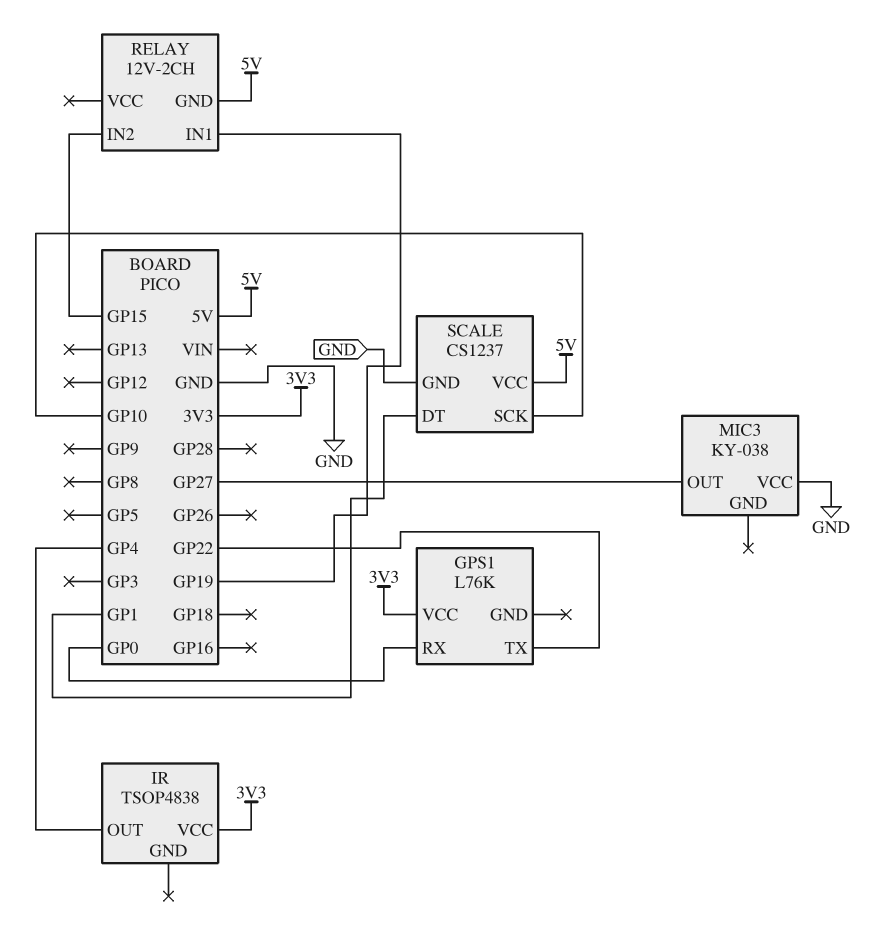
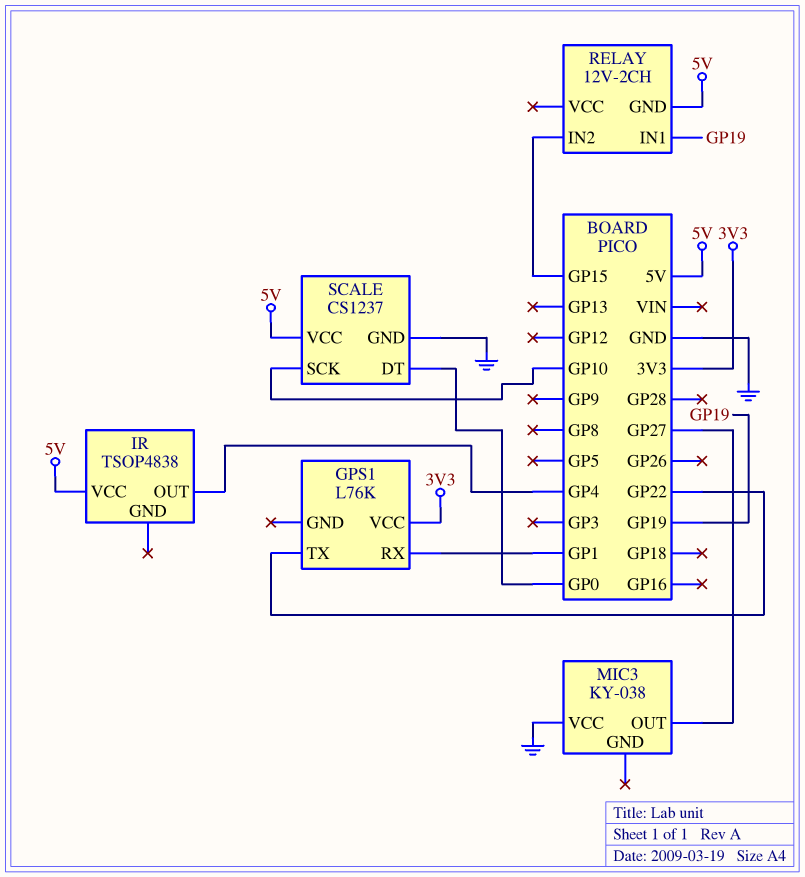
GPS1 pin RX: GP0 -> GP1
IR pin VCC: 3V3 -> 5V
SCALE pin DT: GP1 -> GP0

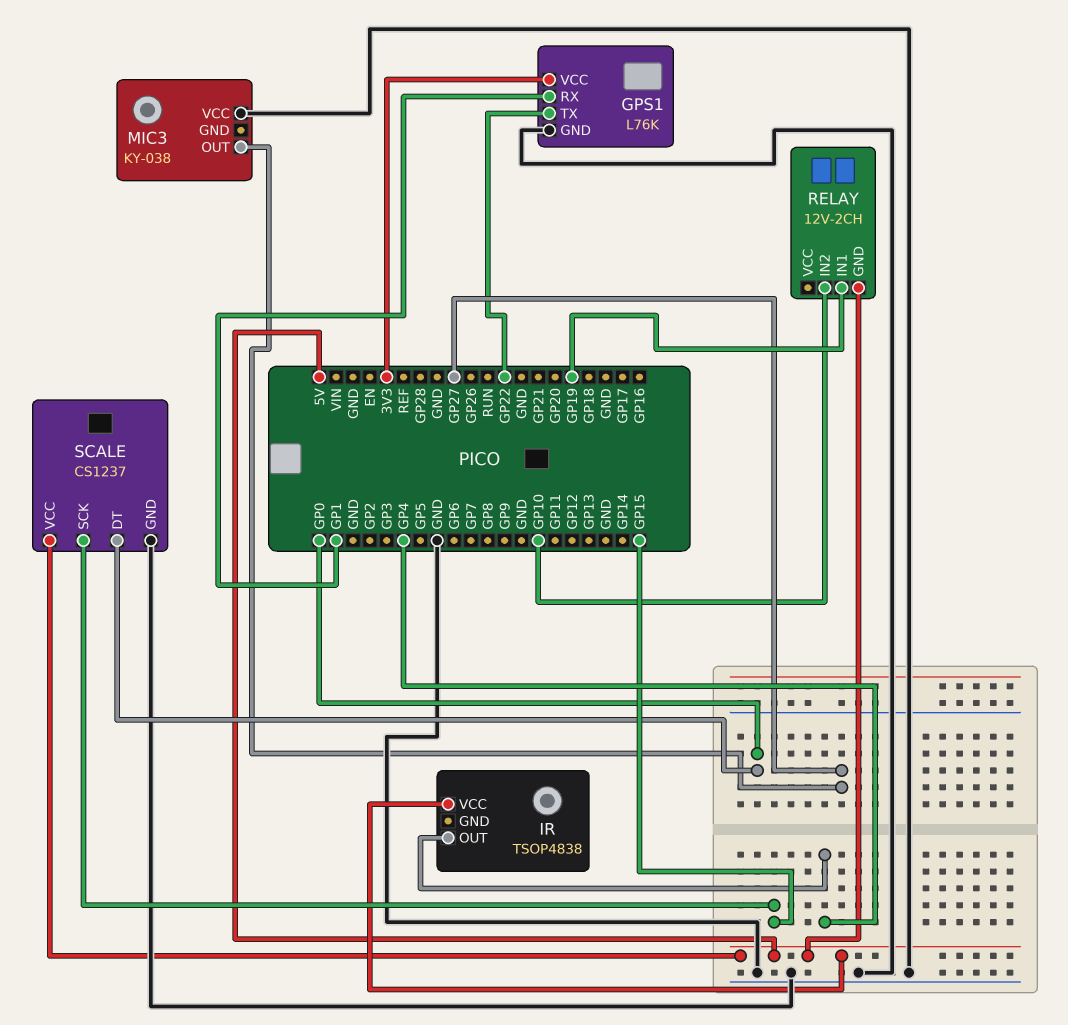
GPS1 pin GND: none -> GND
RELAY pin IN2: GP15 -> GP10
SCALE pin SCK: GP10 -> GP15

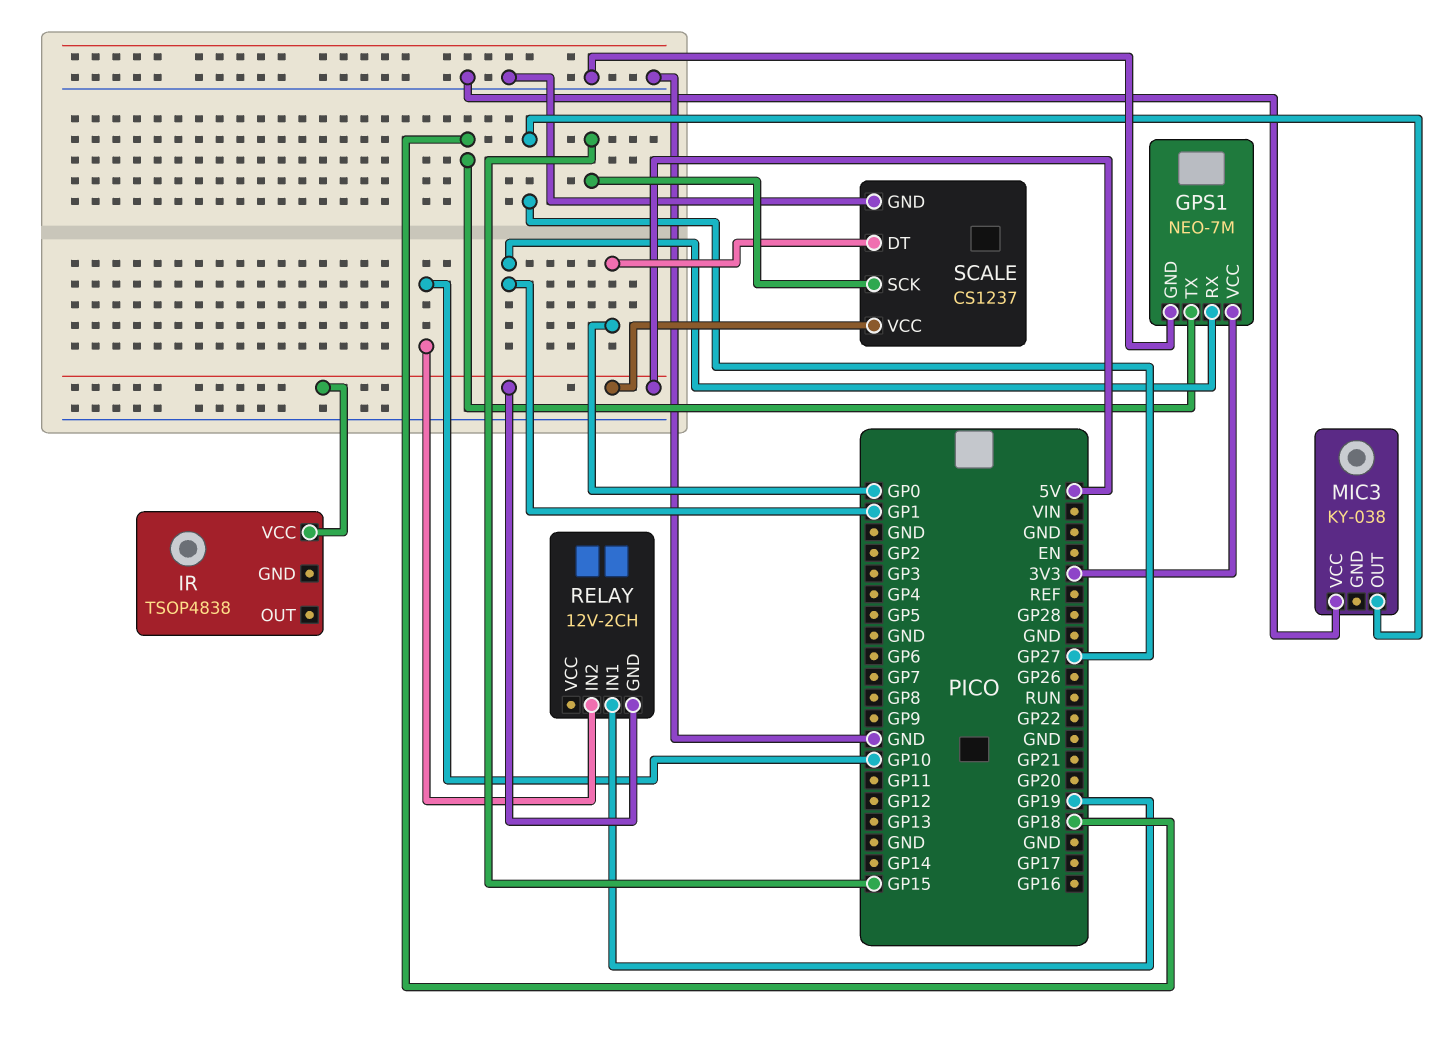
GPS1: L76K -> NEO-7M
GPS1 pin TX: GP22 -> GP18
IR pin OUT: GP4 -> none

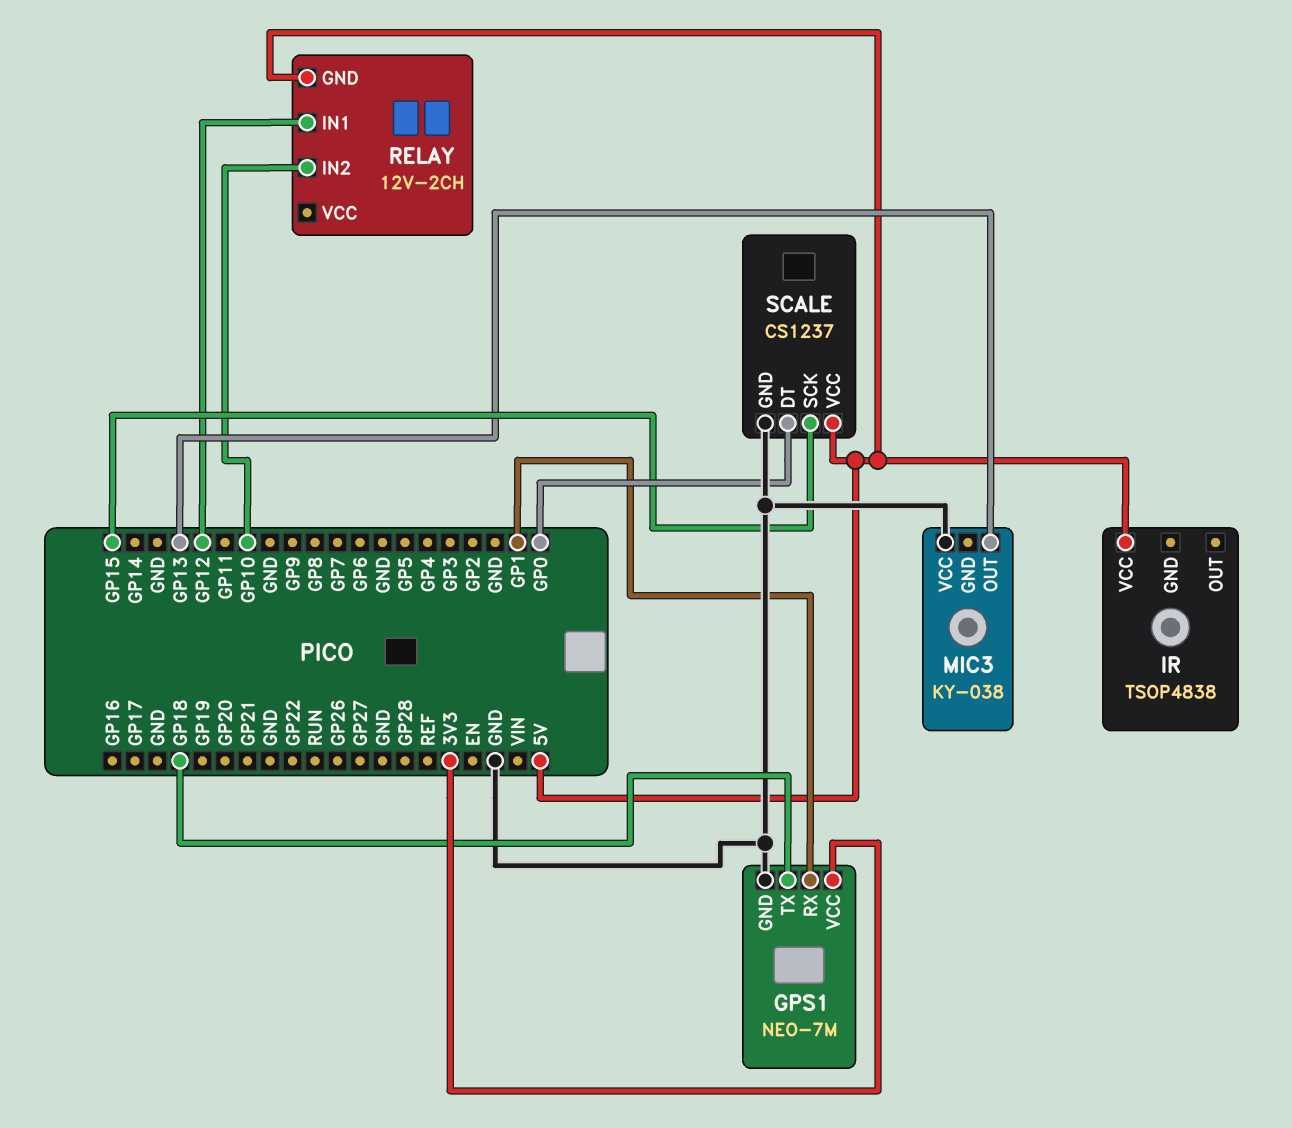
MIC3 pin OUT: GP27 -> GP13
RELAY pin IN1: GP19 -> GP12

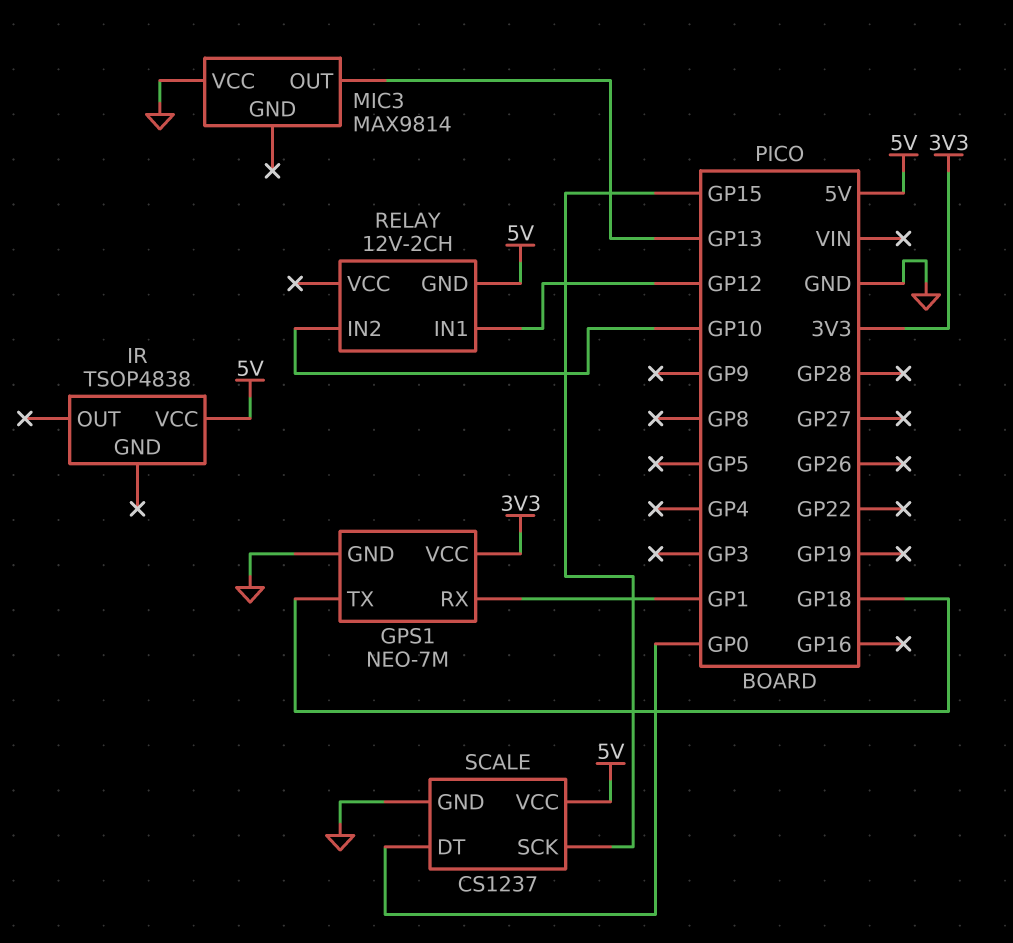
MIC3: KY-038 -> MAX9814

